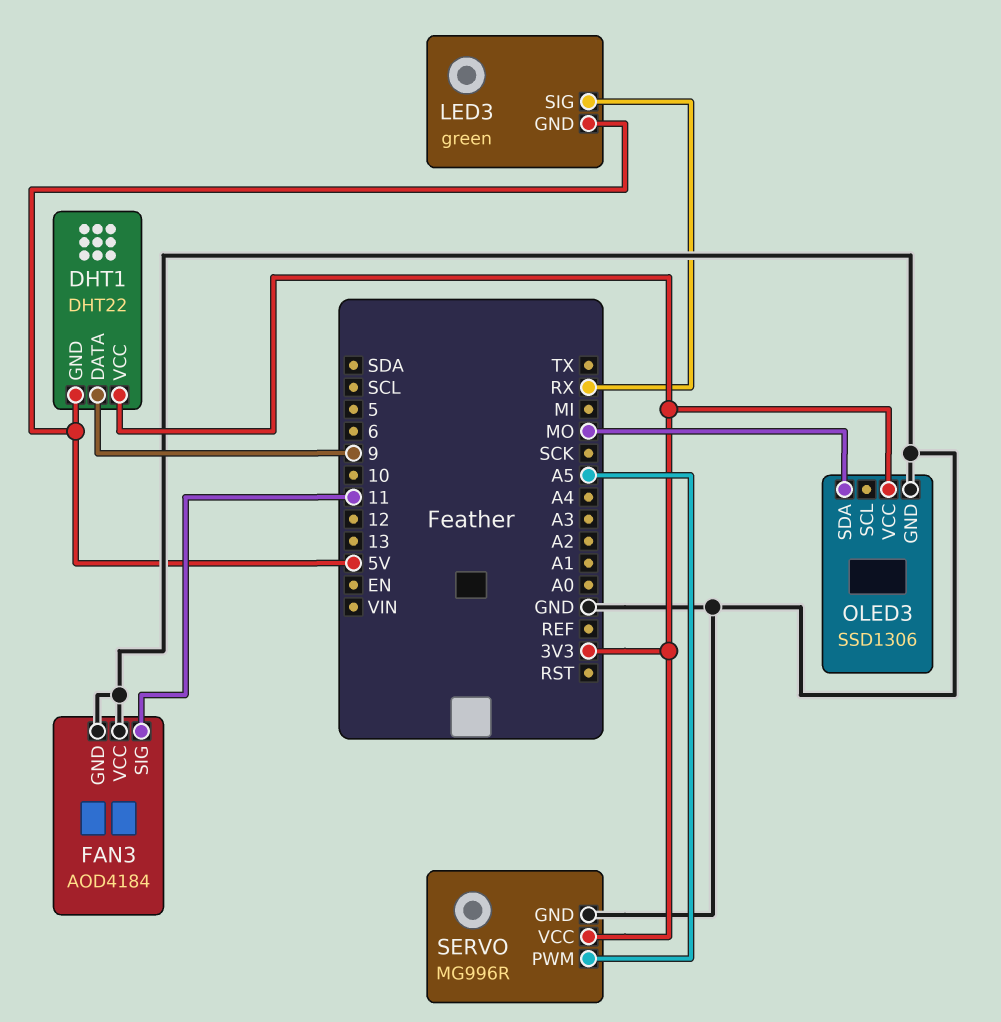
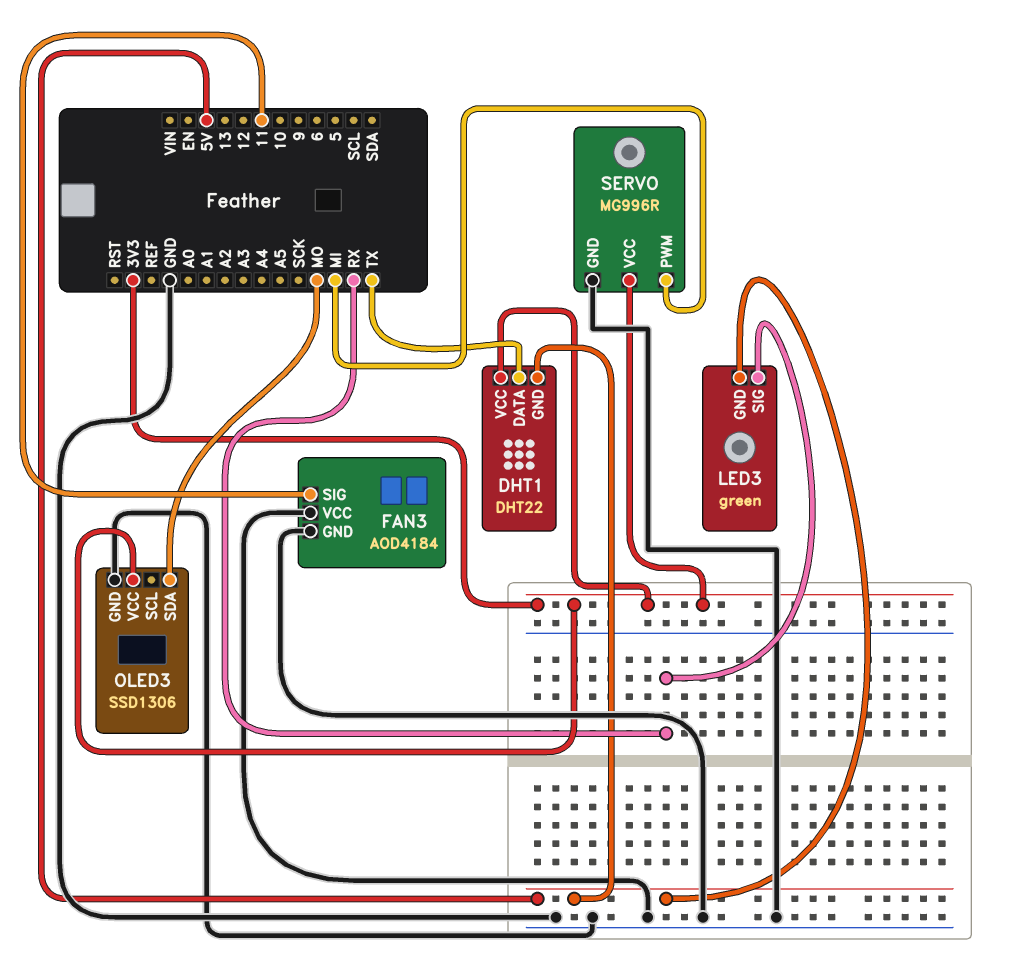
DHT1 pin DATA: 9 -> TX
SERVO pin PWM: A5 -> MI

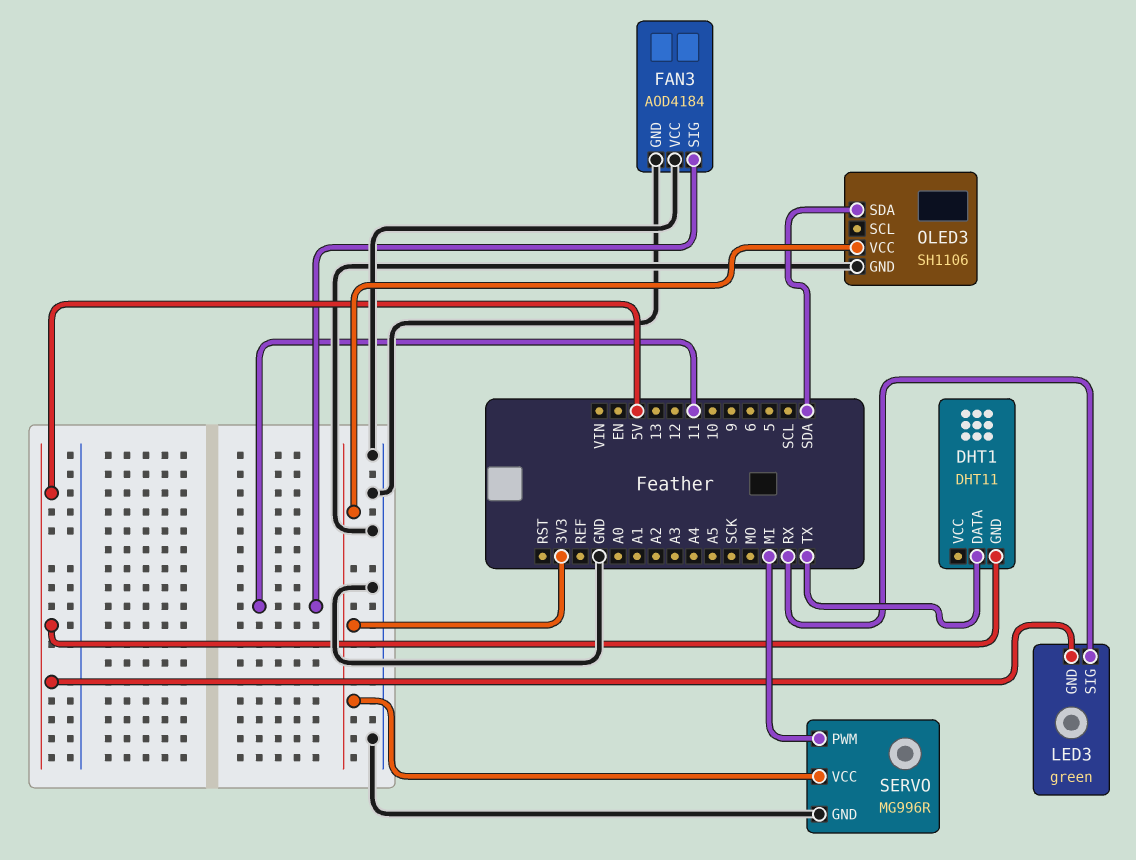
DHT1: DHT22 -> DHT11
DHT1 pin VCC: 3V3 -> none
OLED3: SSD1306 -> SH1106
OLED3 pin SDA: MO -> SDA

